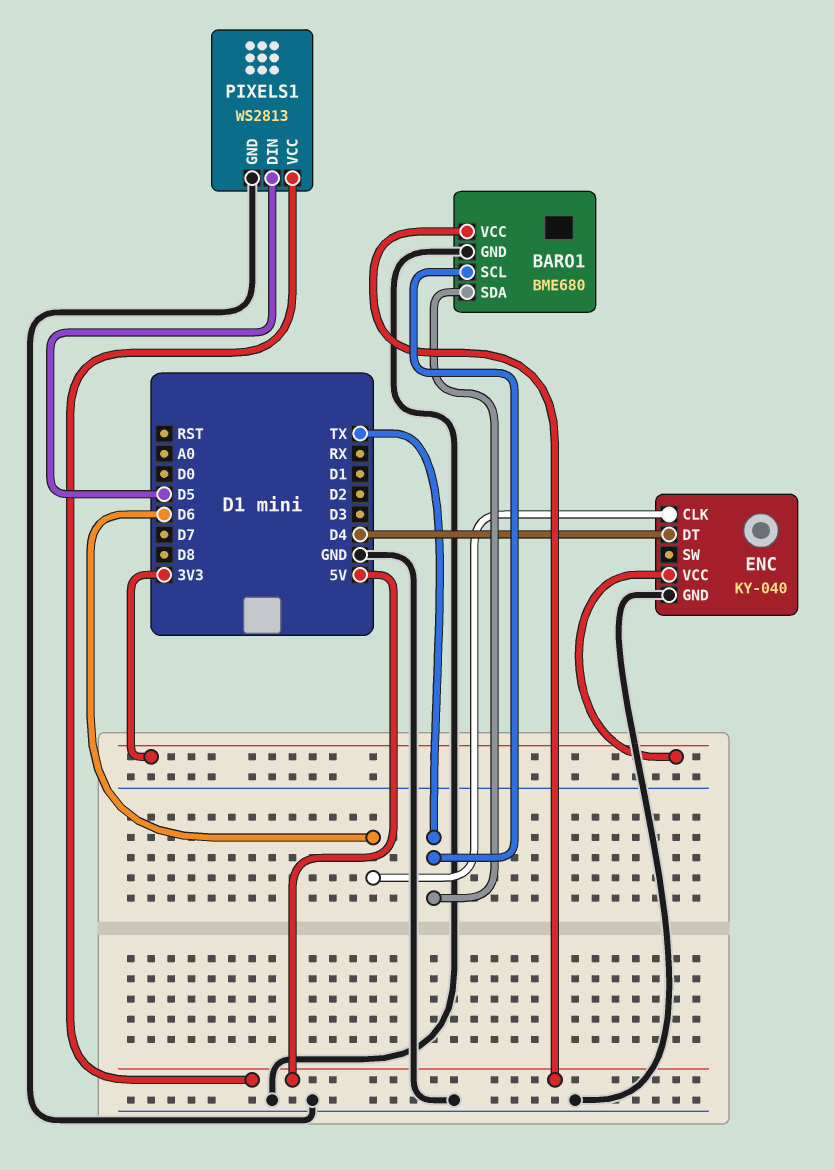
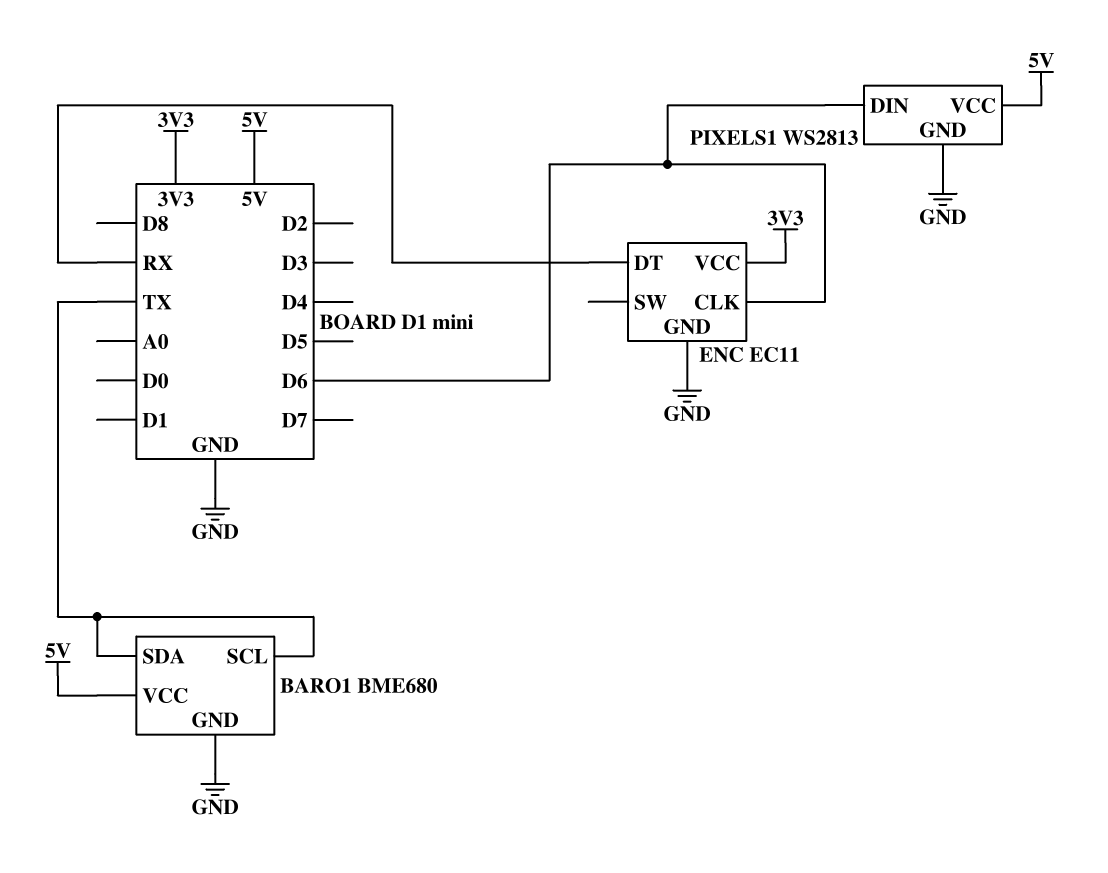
ENC: KY-040 -> EC11
ENC pin DT: D4 -> RX
PIXELS1 pin DIN: D5 -> D6

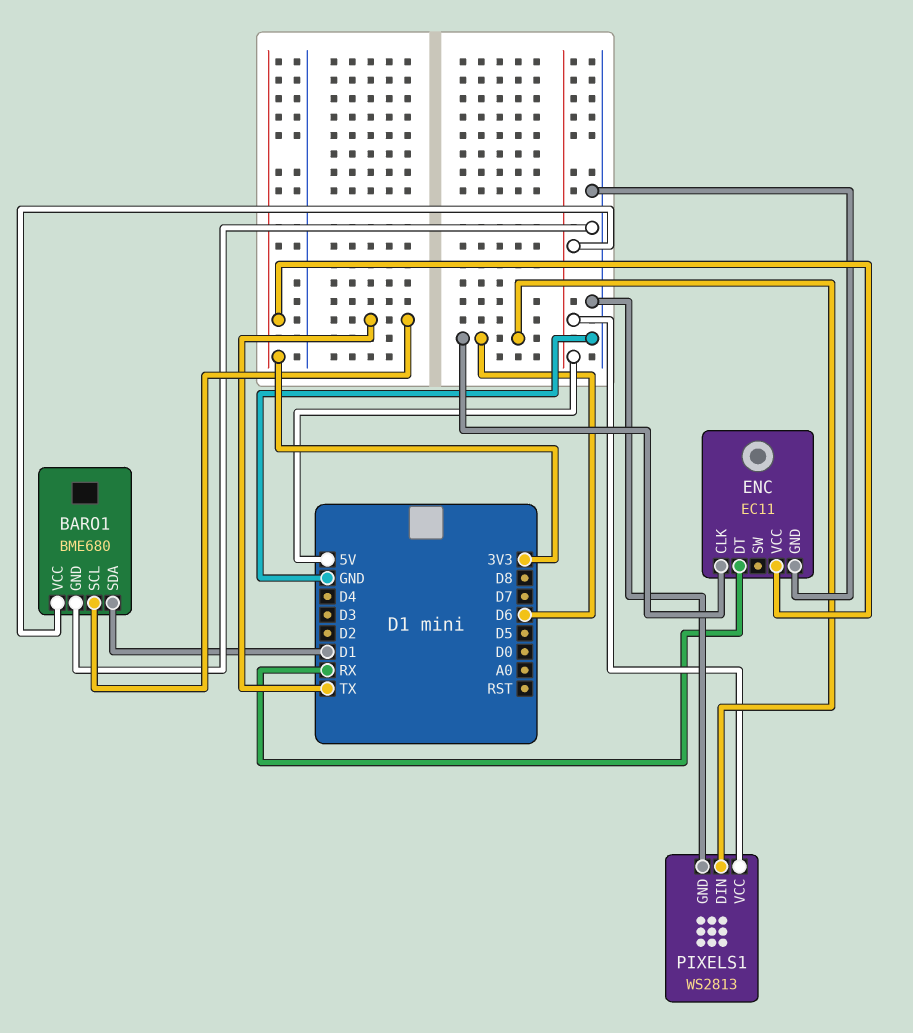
BARO1 pin SDA: TX -> D1

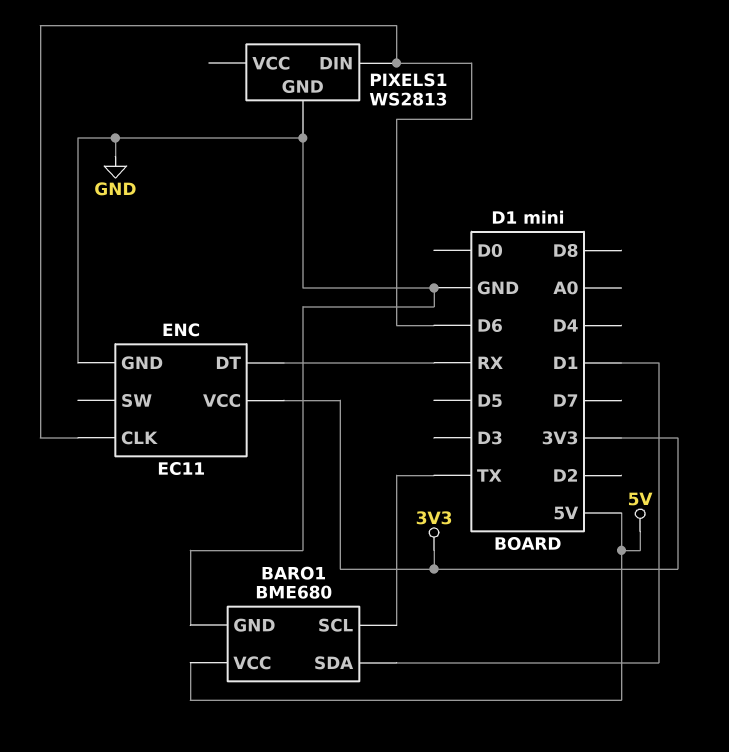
PIXELS1 pin VCC: 5V -> none

